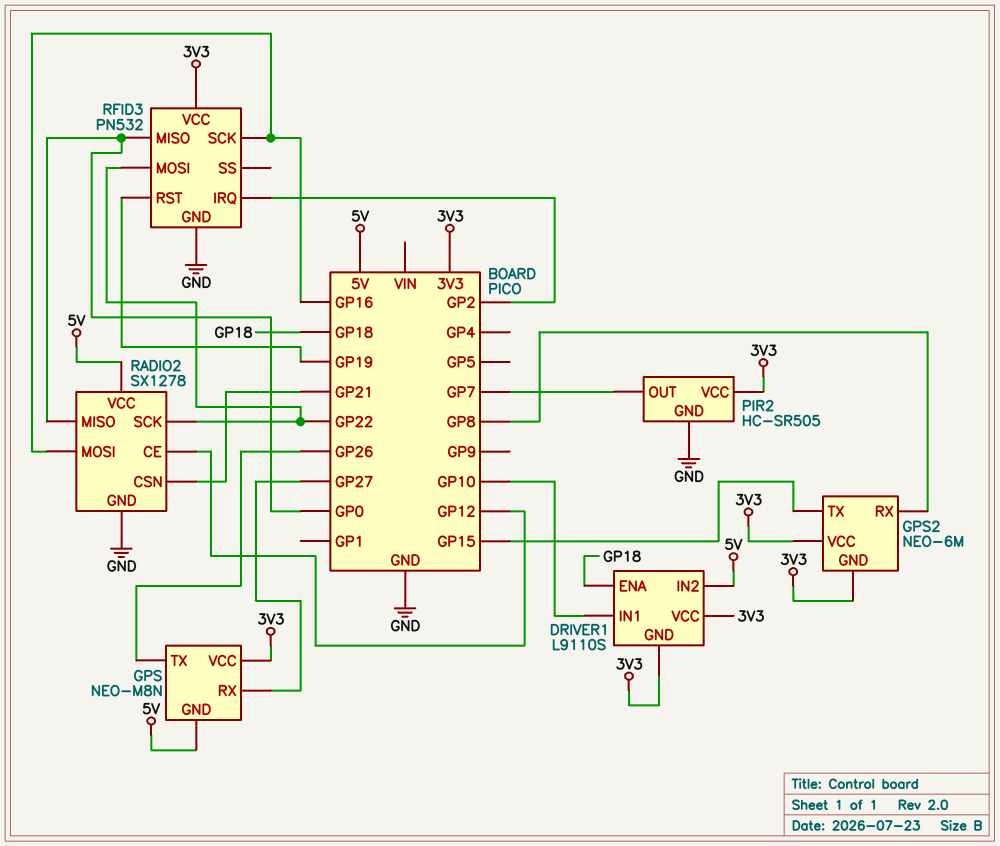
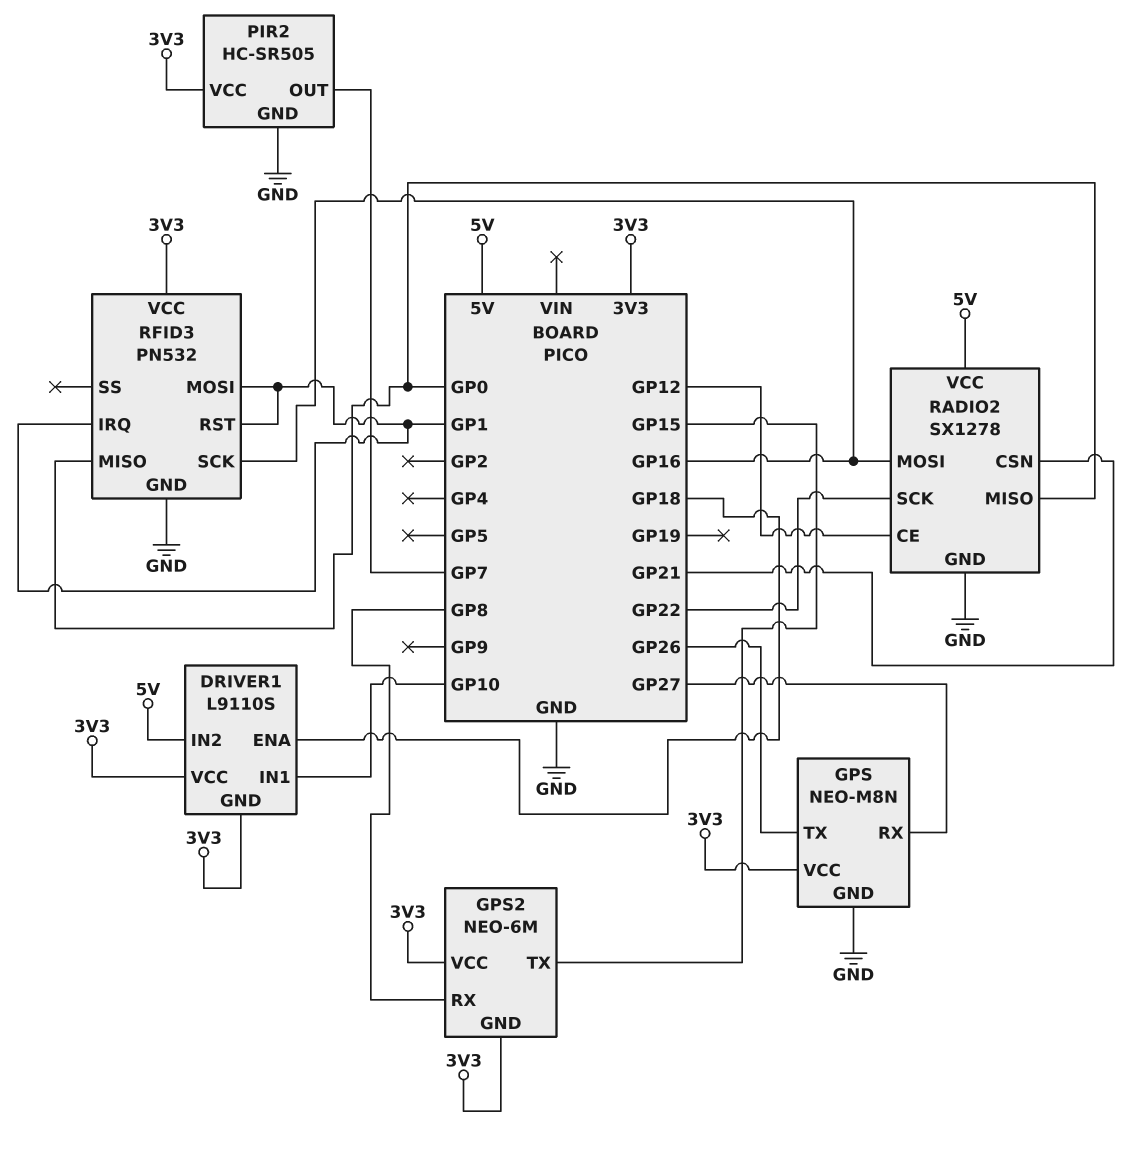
GPS pin GND: 5V -> GND
RFID3 pin IRQ: GP2 -> GP1
RFID3 pin MOSI: GP22 -> GP1
RFID3 pin RST: GP19 -> GP1

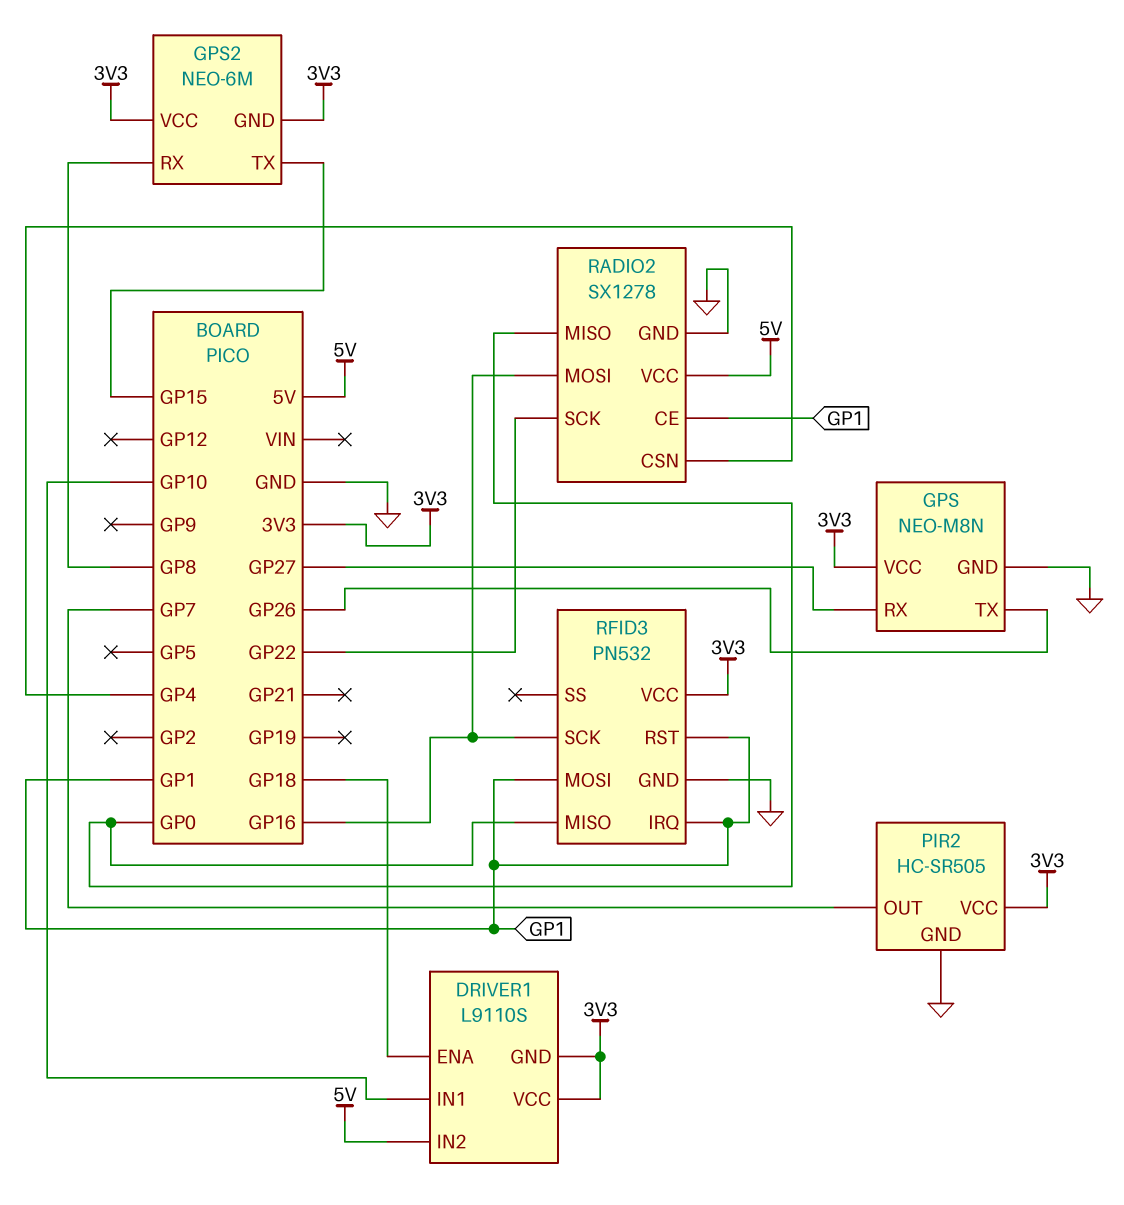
RADIO2 pin CE: GP12 -> GP1
RADIO2 pin CSN: GP21 -> GP4

